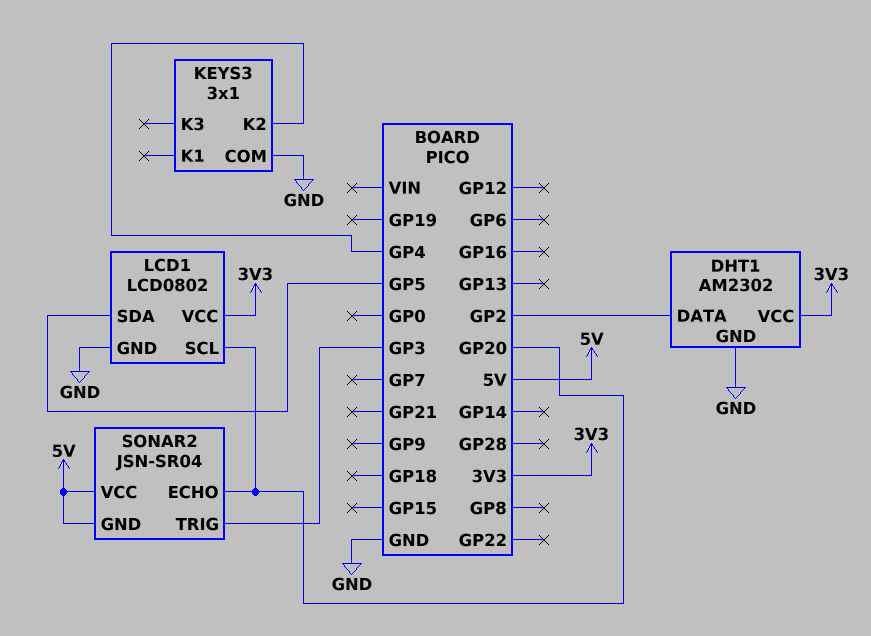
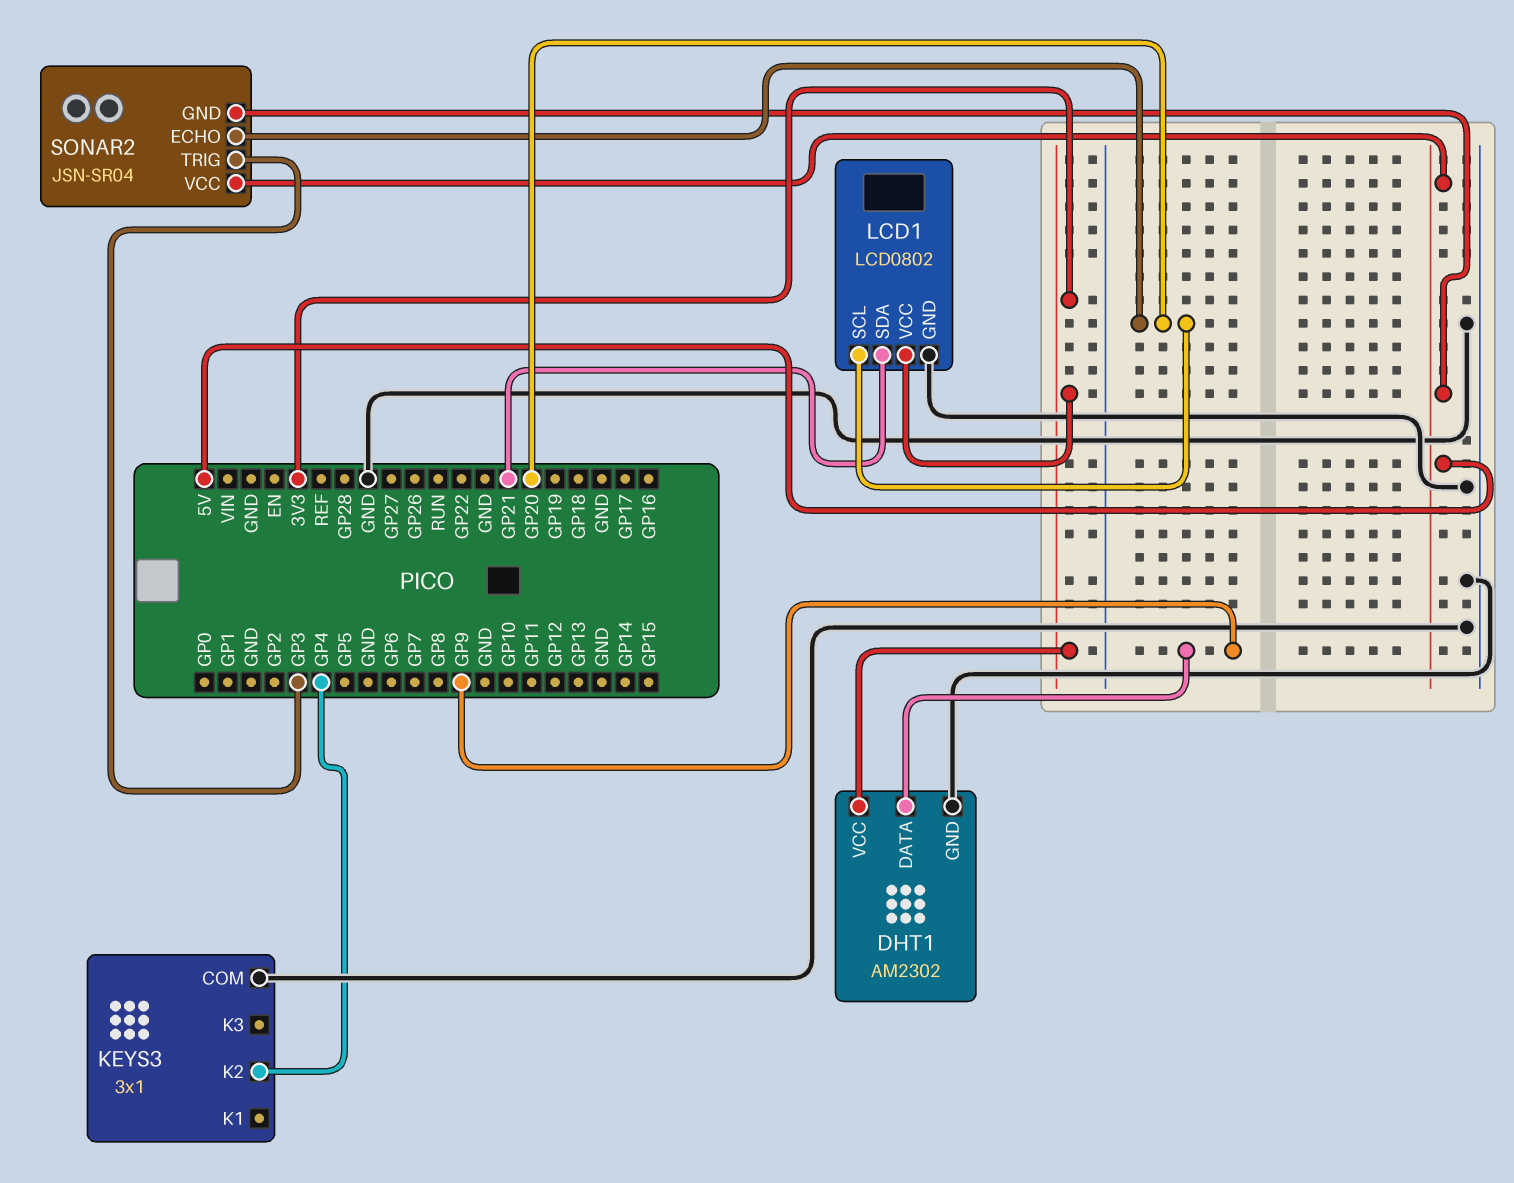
DHT1 pin DATA: GP2 -> GP9
LCD1 pin SDA: GP5 -> GP21

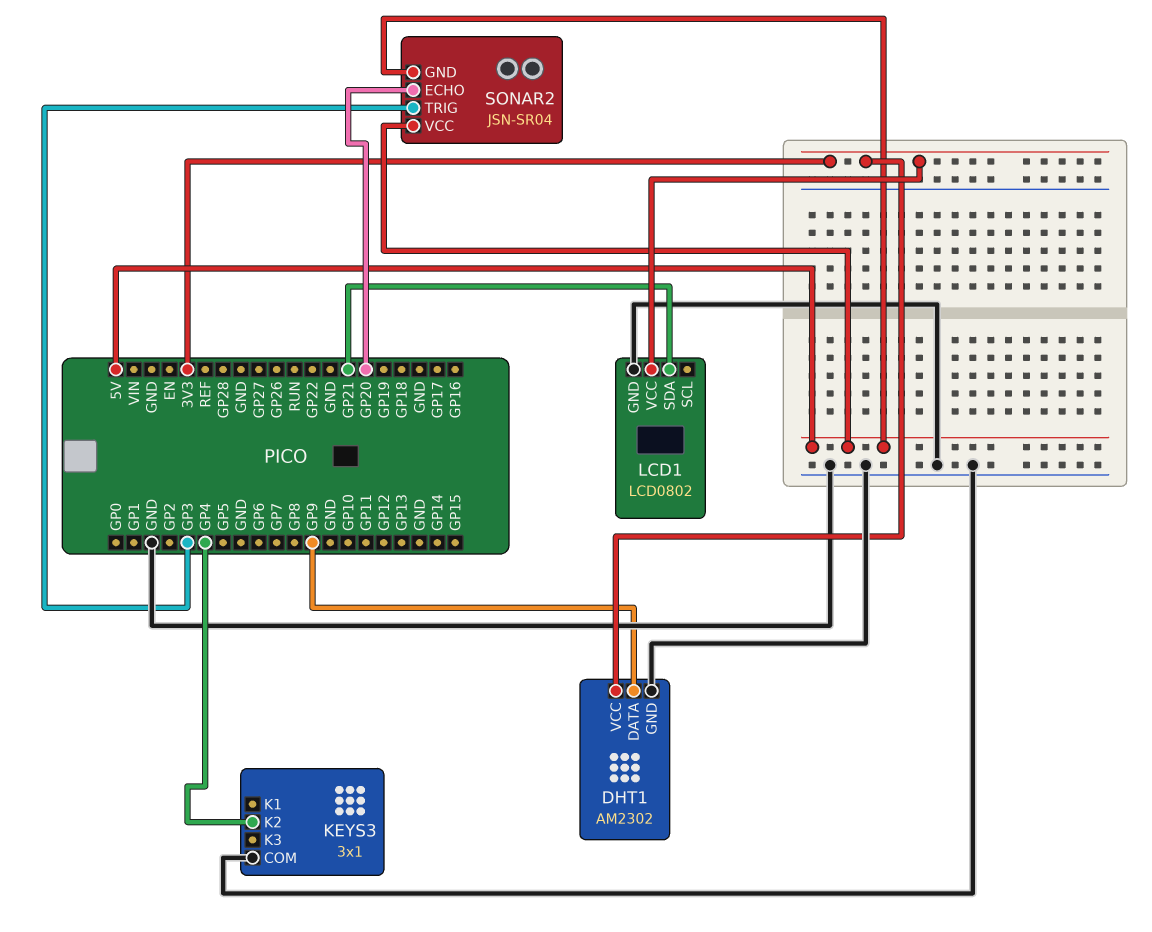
LCD1 pin SCL: GP20 -> none

